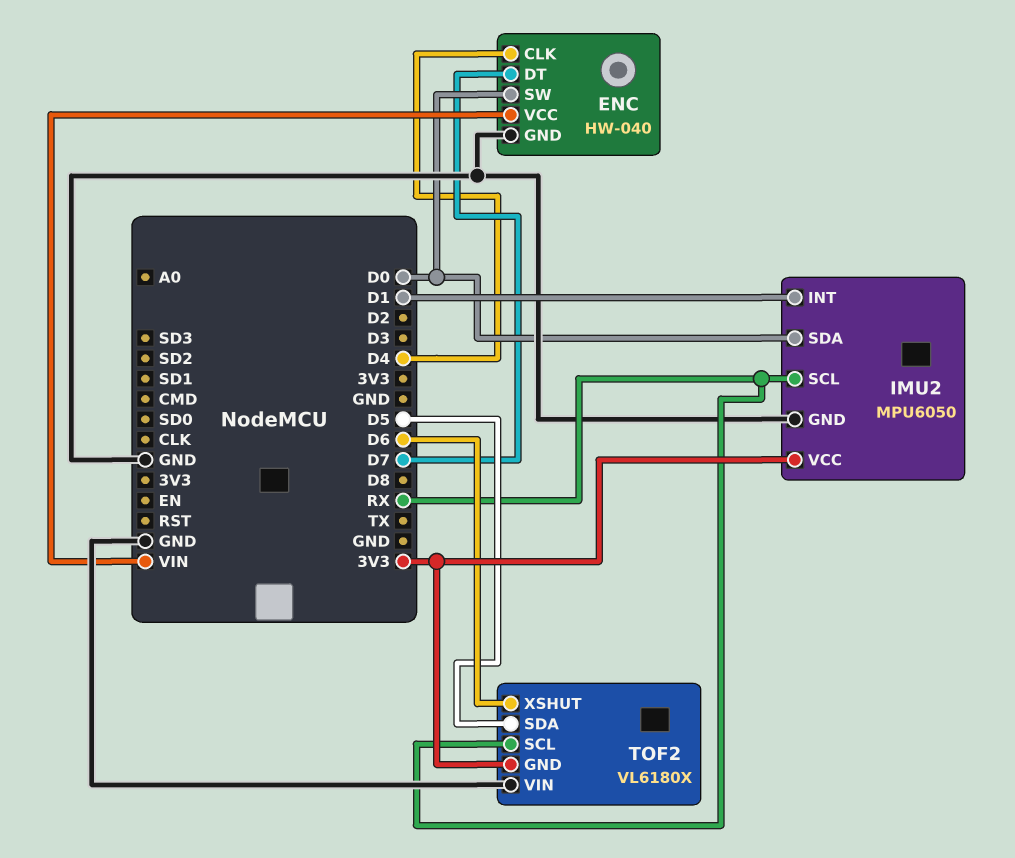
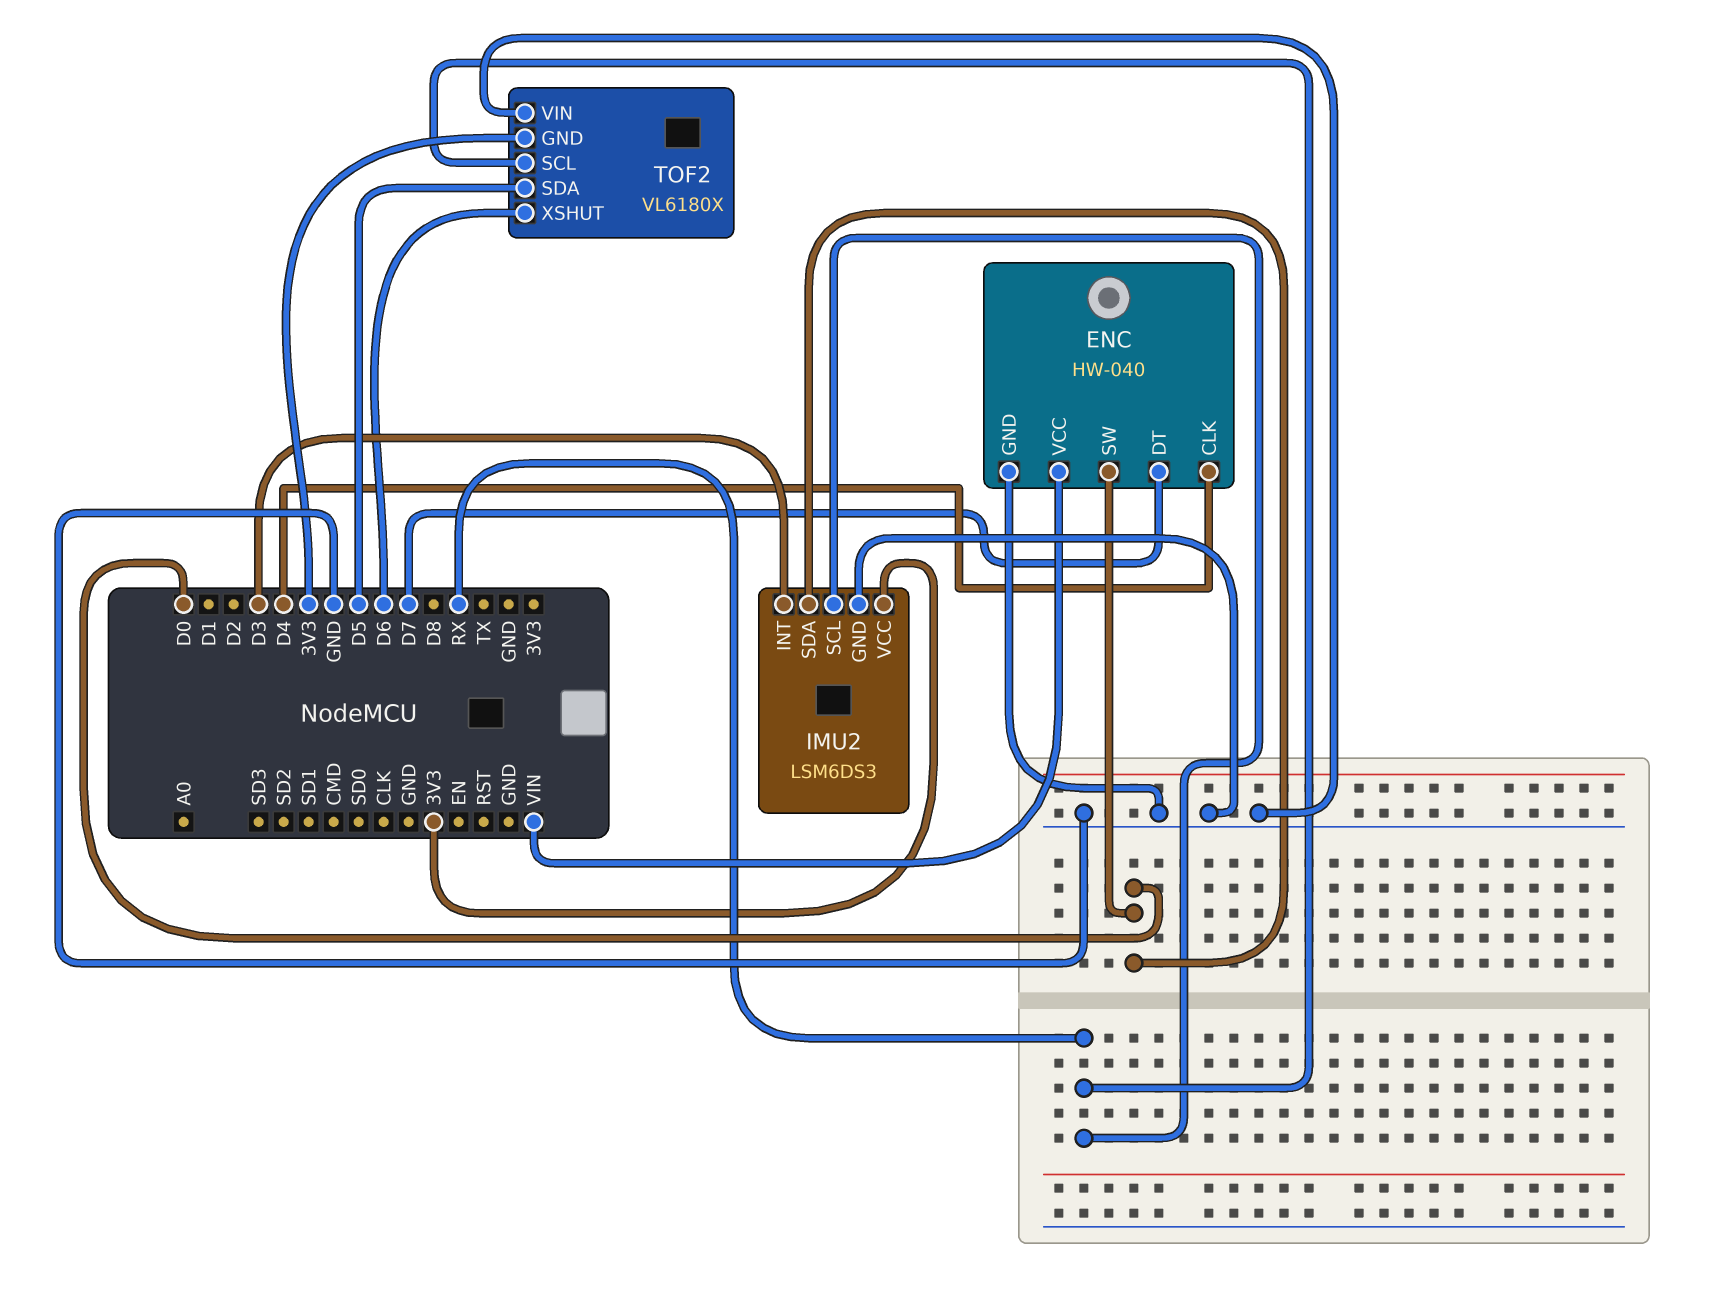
IMU2: MPU6050 -> LSM6DS3
IMU2 pin INT: D1 -> D3

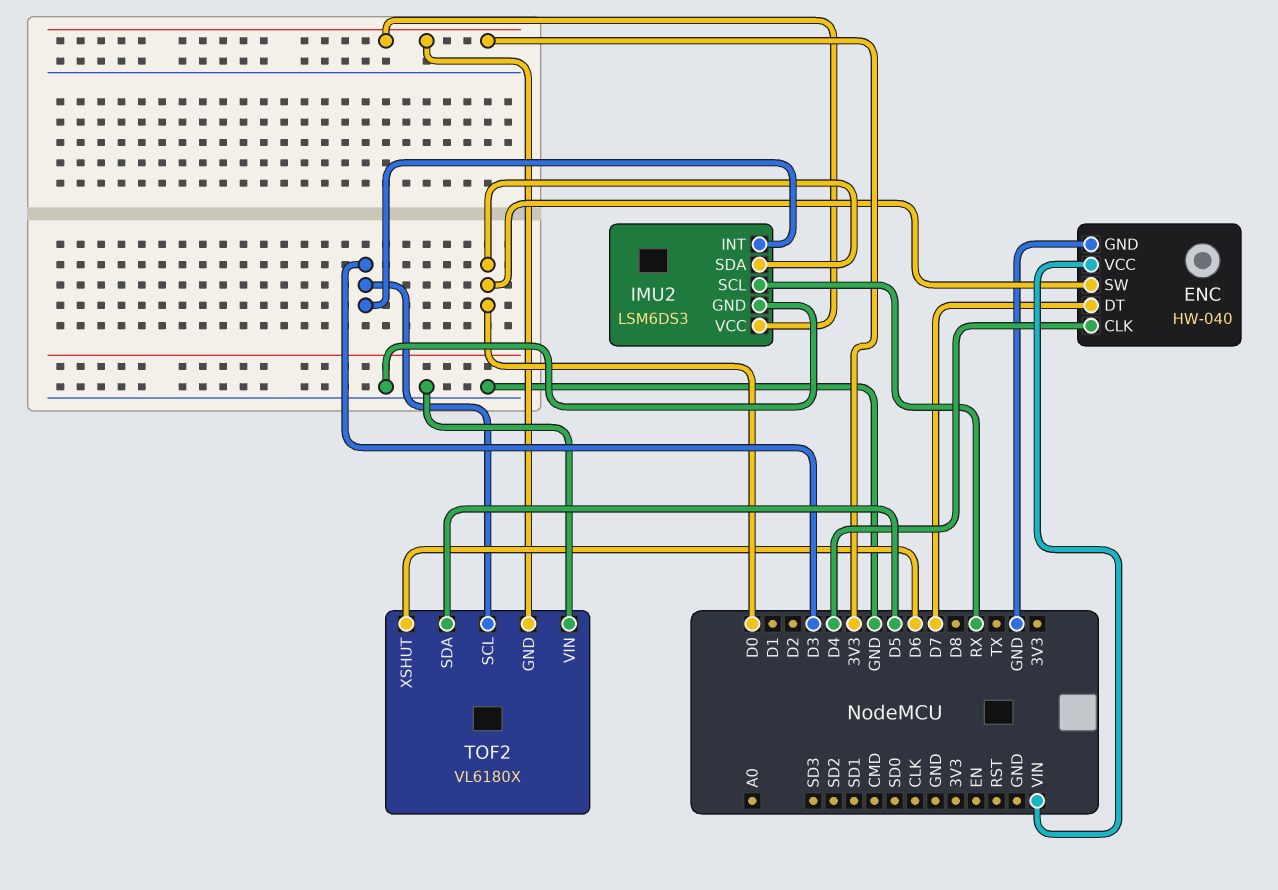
TOF2 pin SCL: RX -> D3

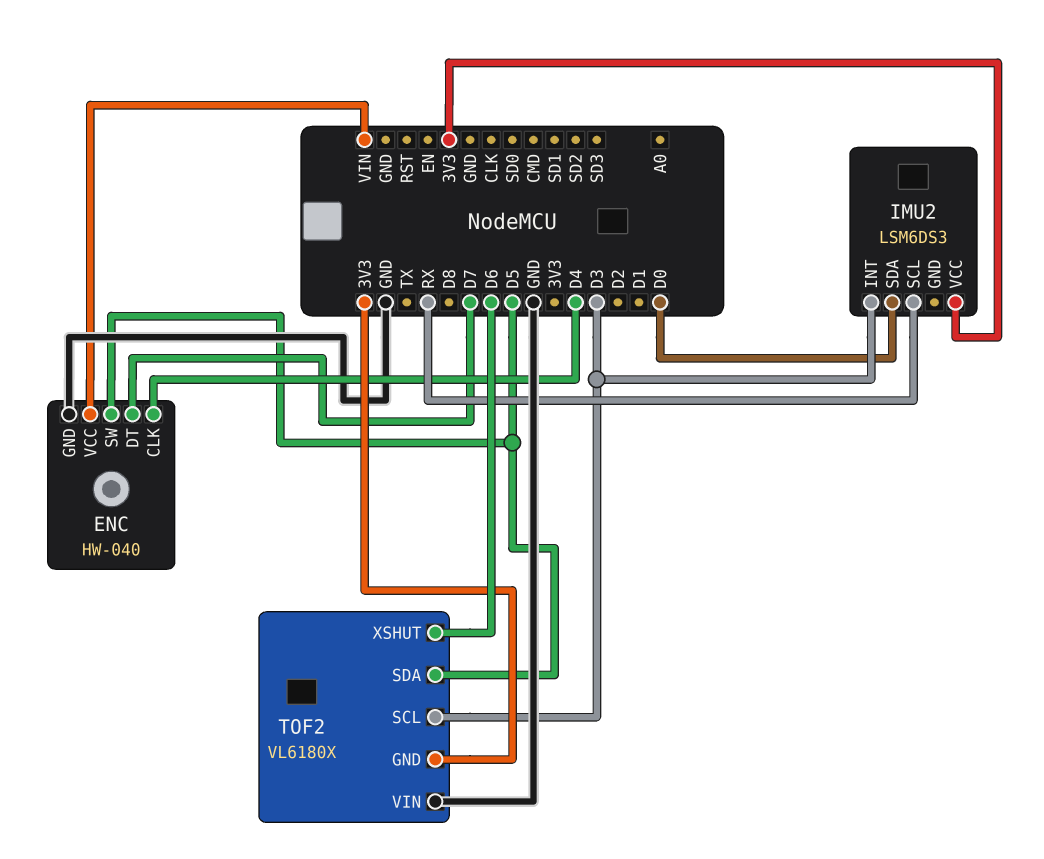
ENC pin SW: D0 -> D5
IMU2 pin GND: GND -> none

